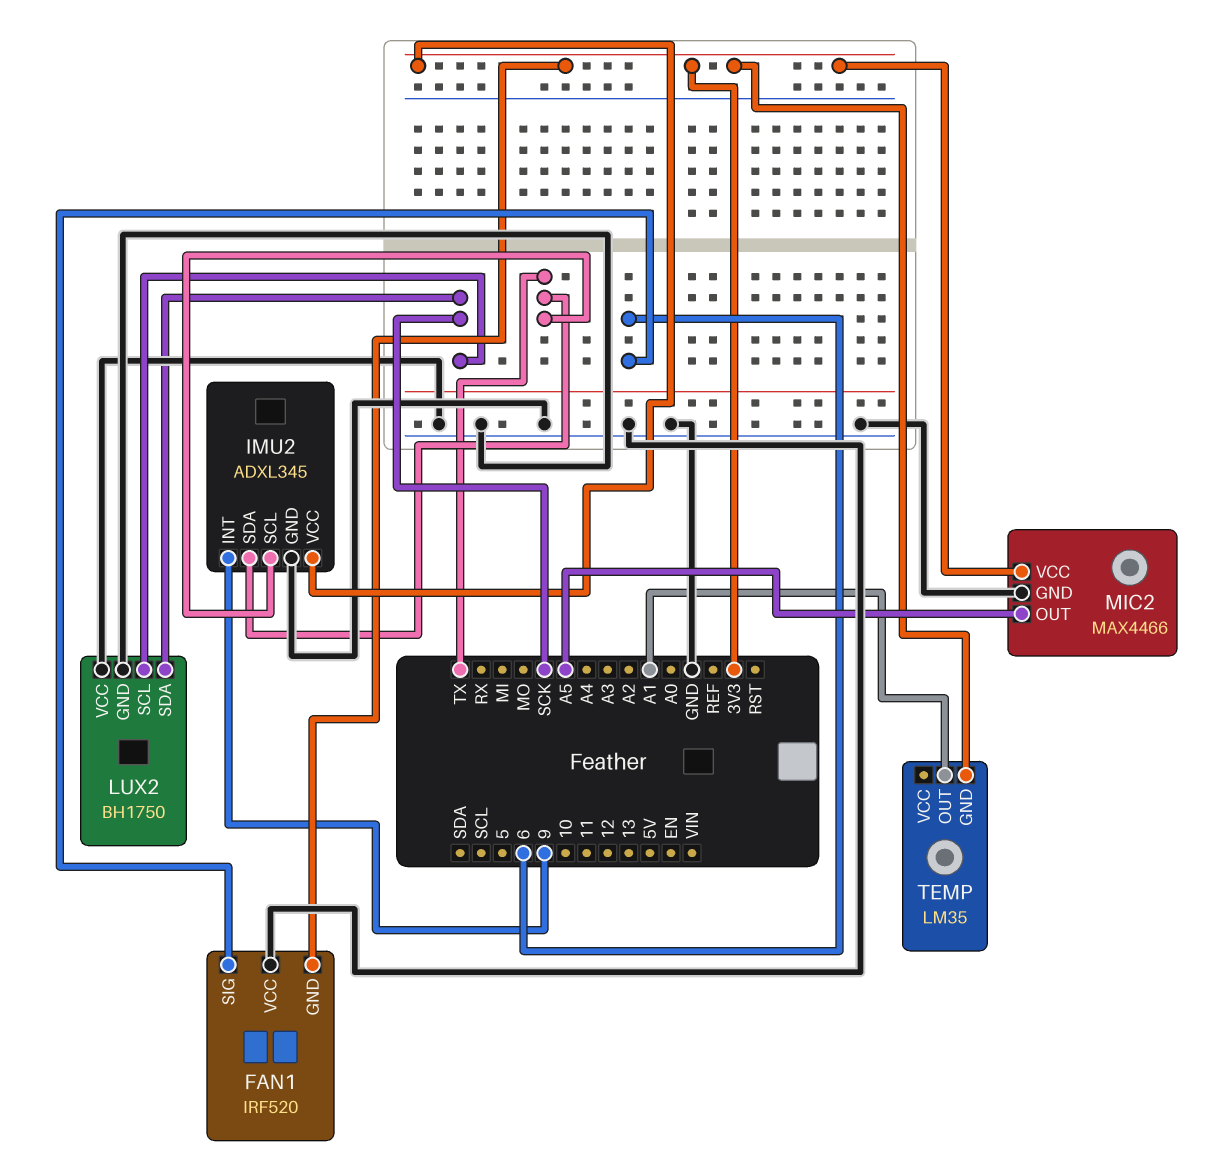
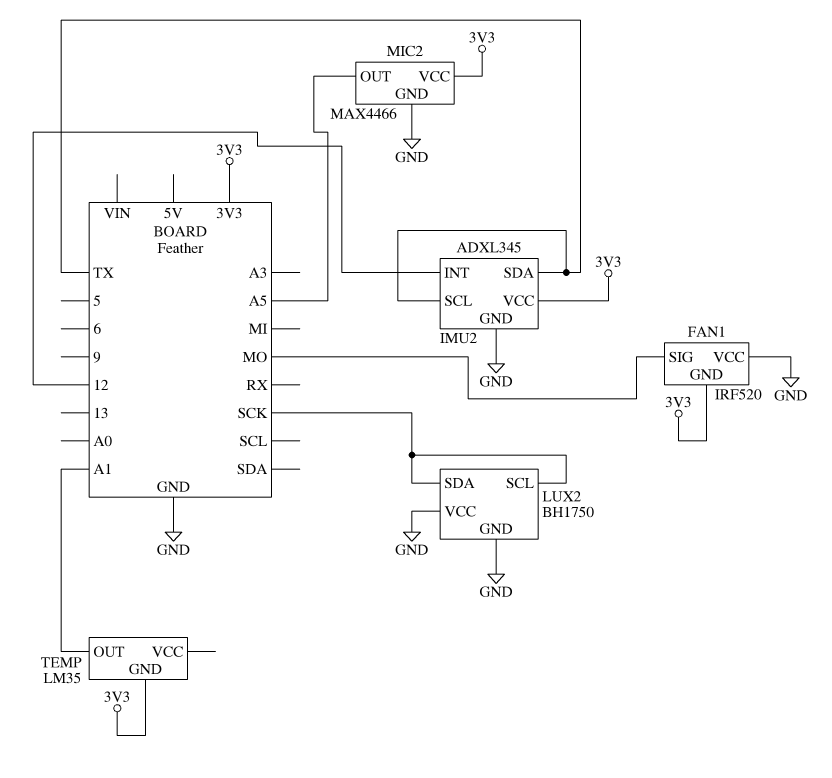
FAN1 pin SIG: 6 -> MO
IMU2 pin INT: 9 -> 12

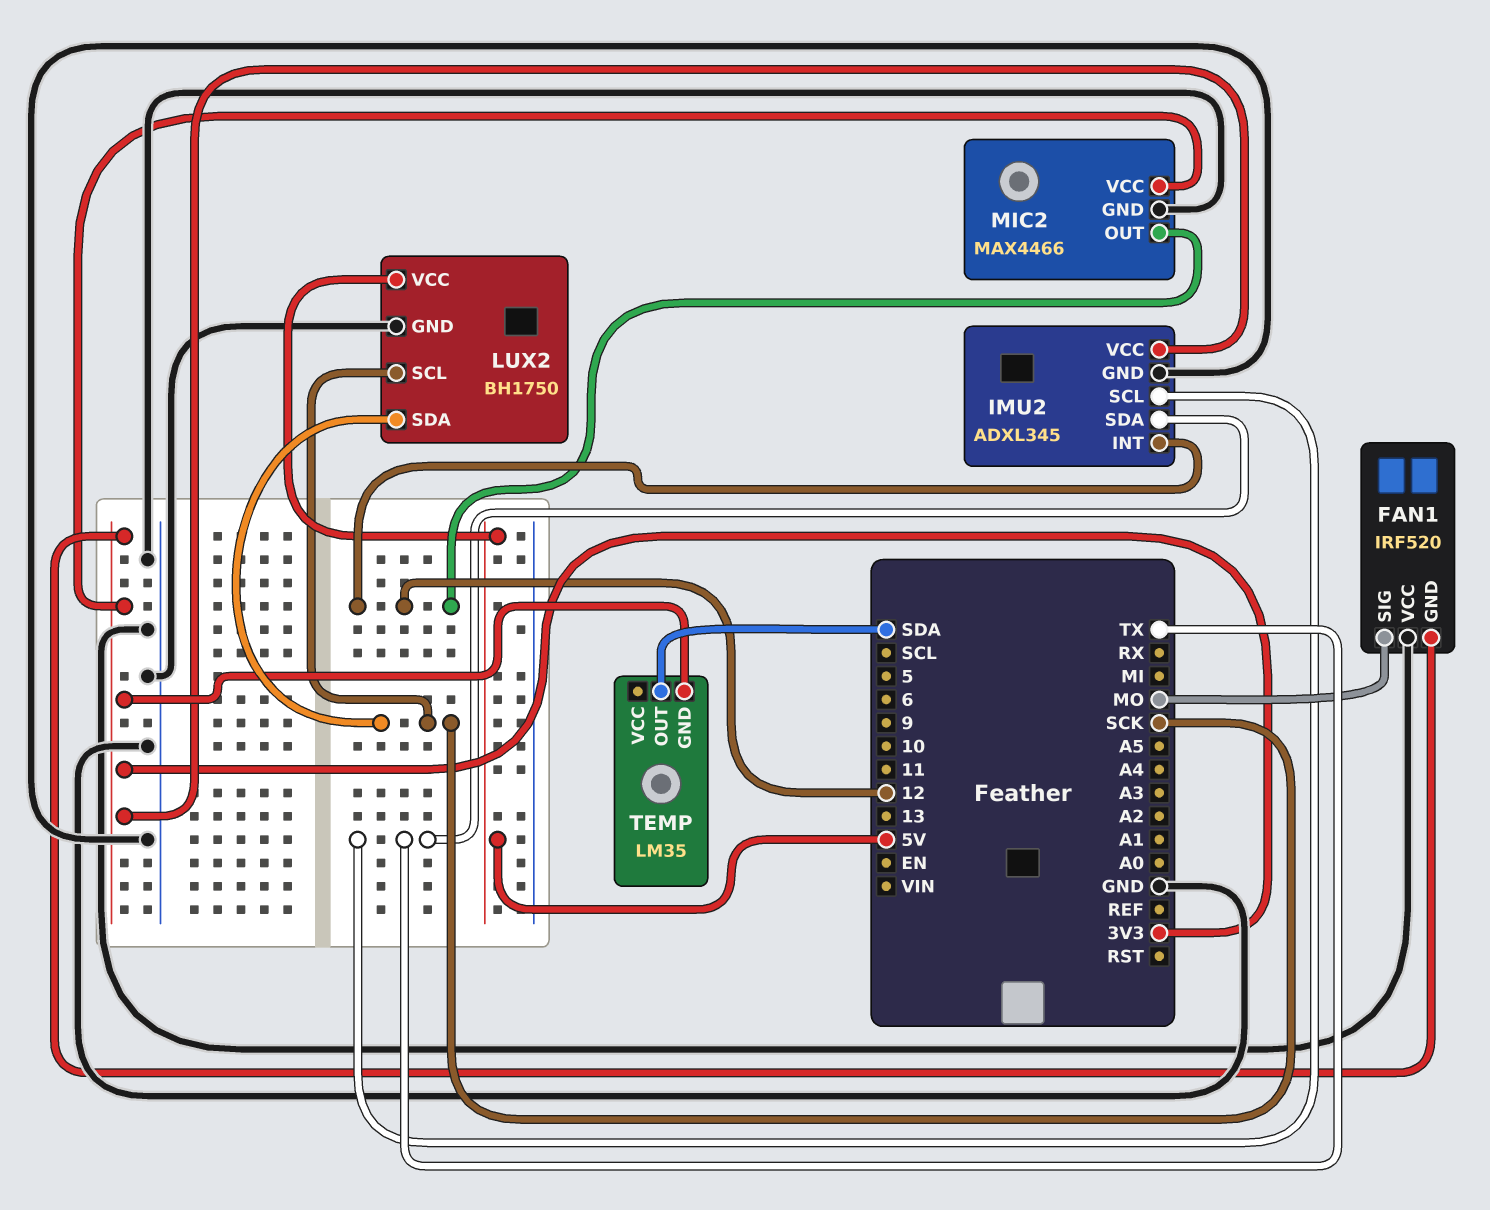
LUX2 pin VCC: GND -> 5V
MIC2 pin OUT: A5 -> 12
TEMP pin OUT: A1 -> SDA

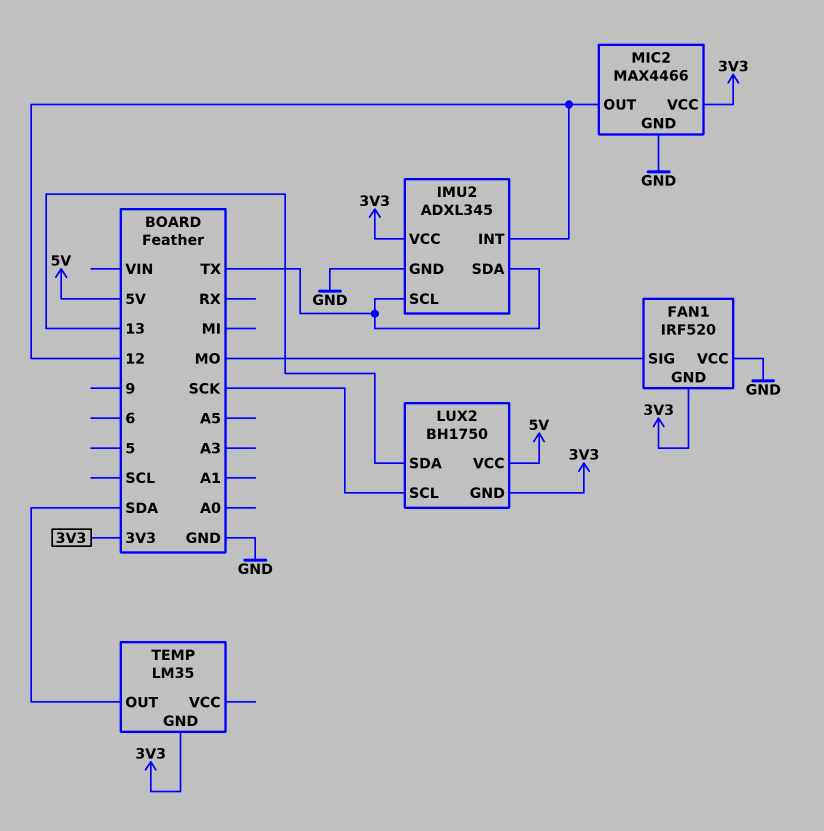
LUX2 pin GND: GND -> 3V3
LUX2 pin SDA: SCK -> 13

